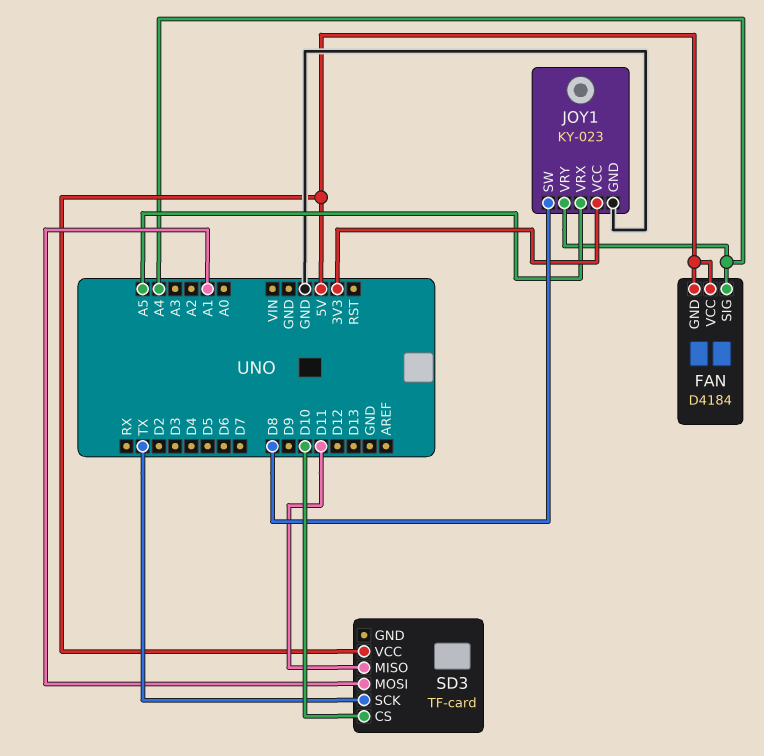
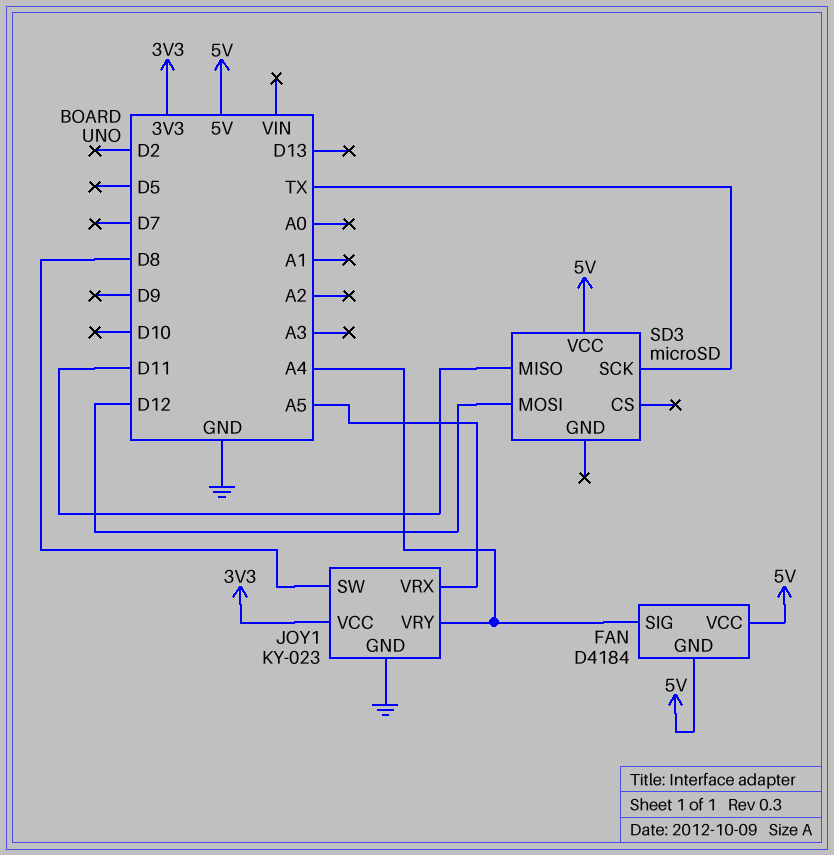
SD3: TF-card -> microSD
SD3 pin CS: D10 -> none
SD3 pin MOSI: A1 -> D12

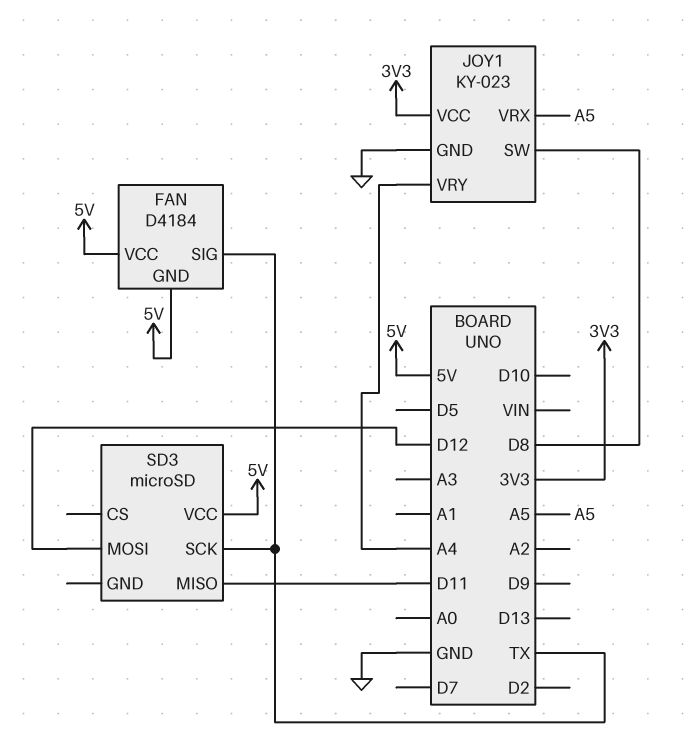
FAN pin SIG: A4 -> TX

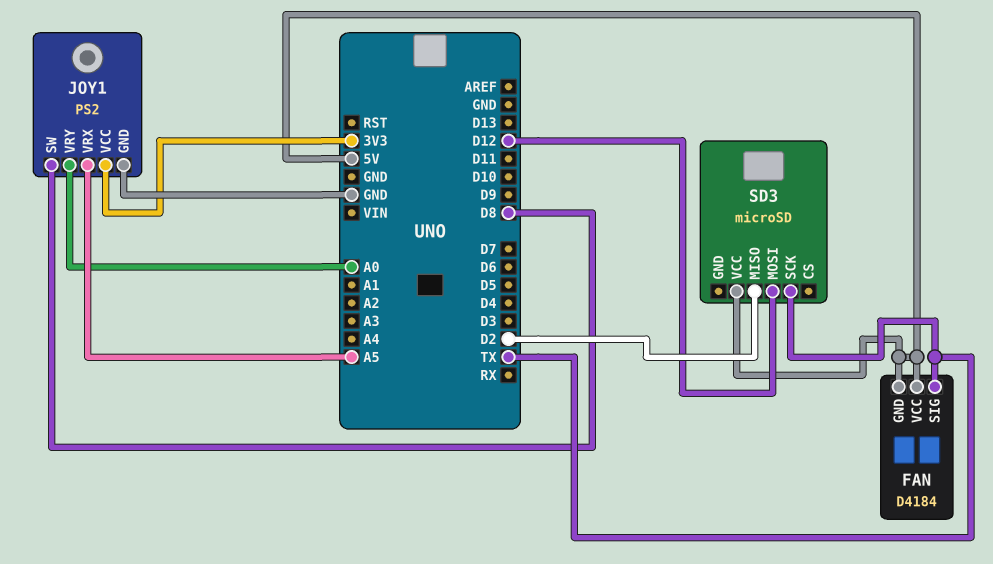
JOY1: KY-023 -> PS2
JOY1 pin VRY: A4 -> A0
SD3 pin MISO: D11 -> D2

